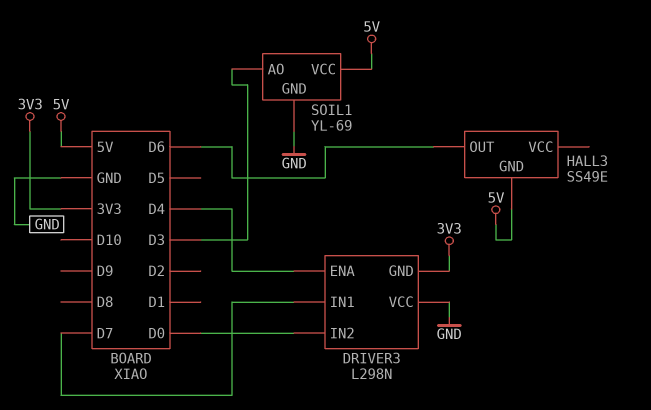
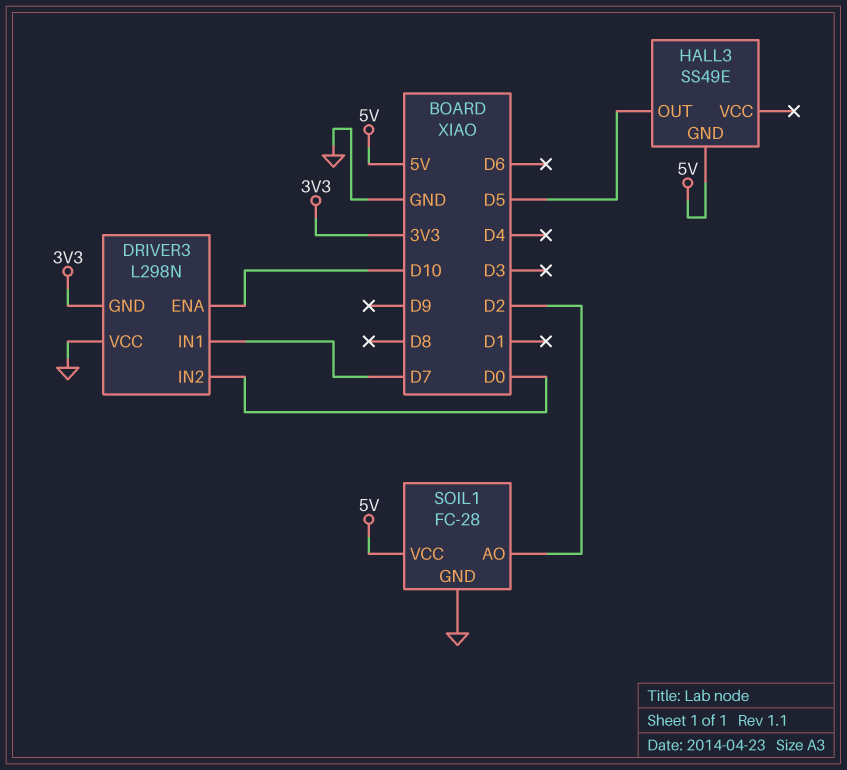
DRIVER3 pin ENA: D4 -> D10
HALL3 pin OUT: D6 -> D5
SOIL1: YL-69 -> FC-28
SOIL1 pin AO: D3 -> D2

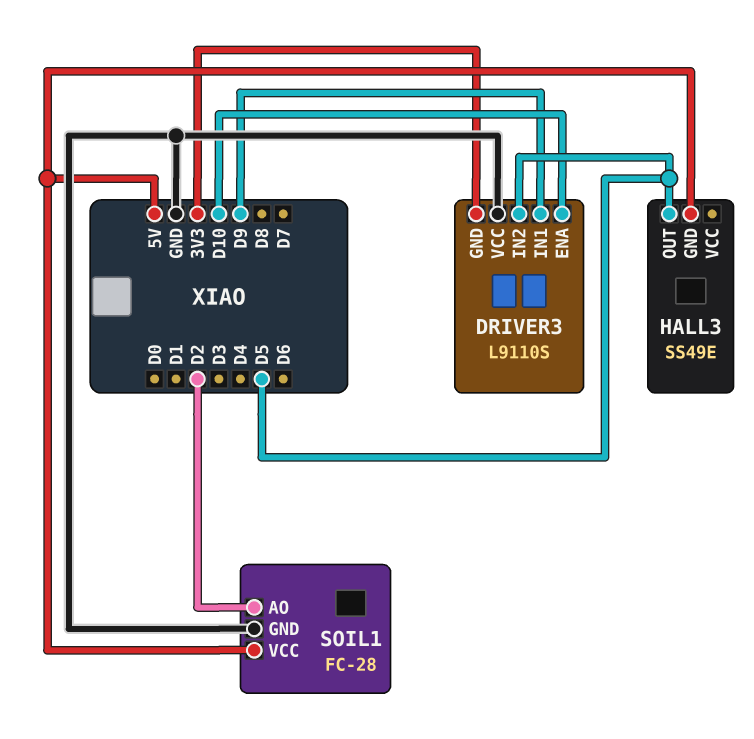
DRIVER3: L298N -> L9110S
DRIVER3 pin IN1: D7 -> D9
DRIVER3 pin IN2: D0 -> D5

